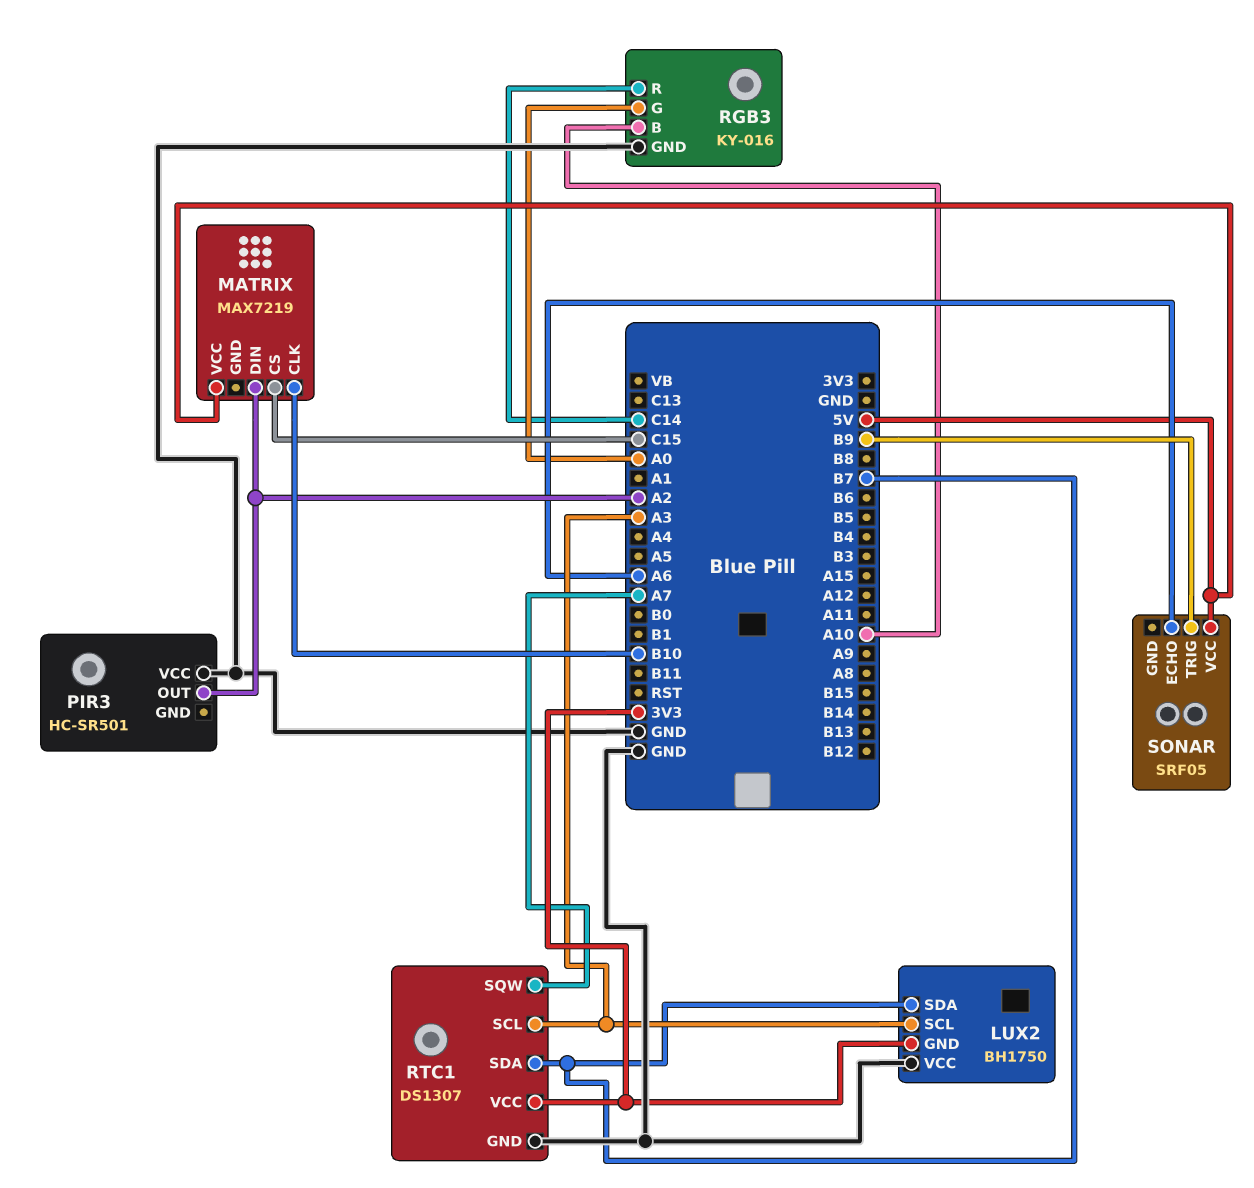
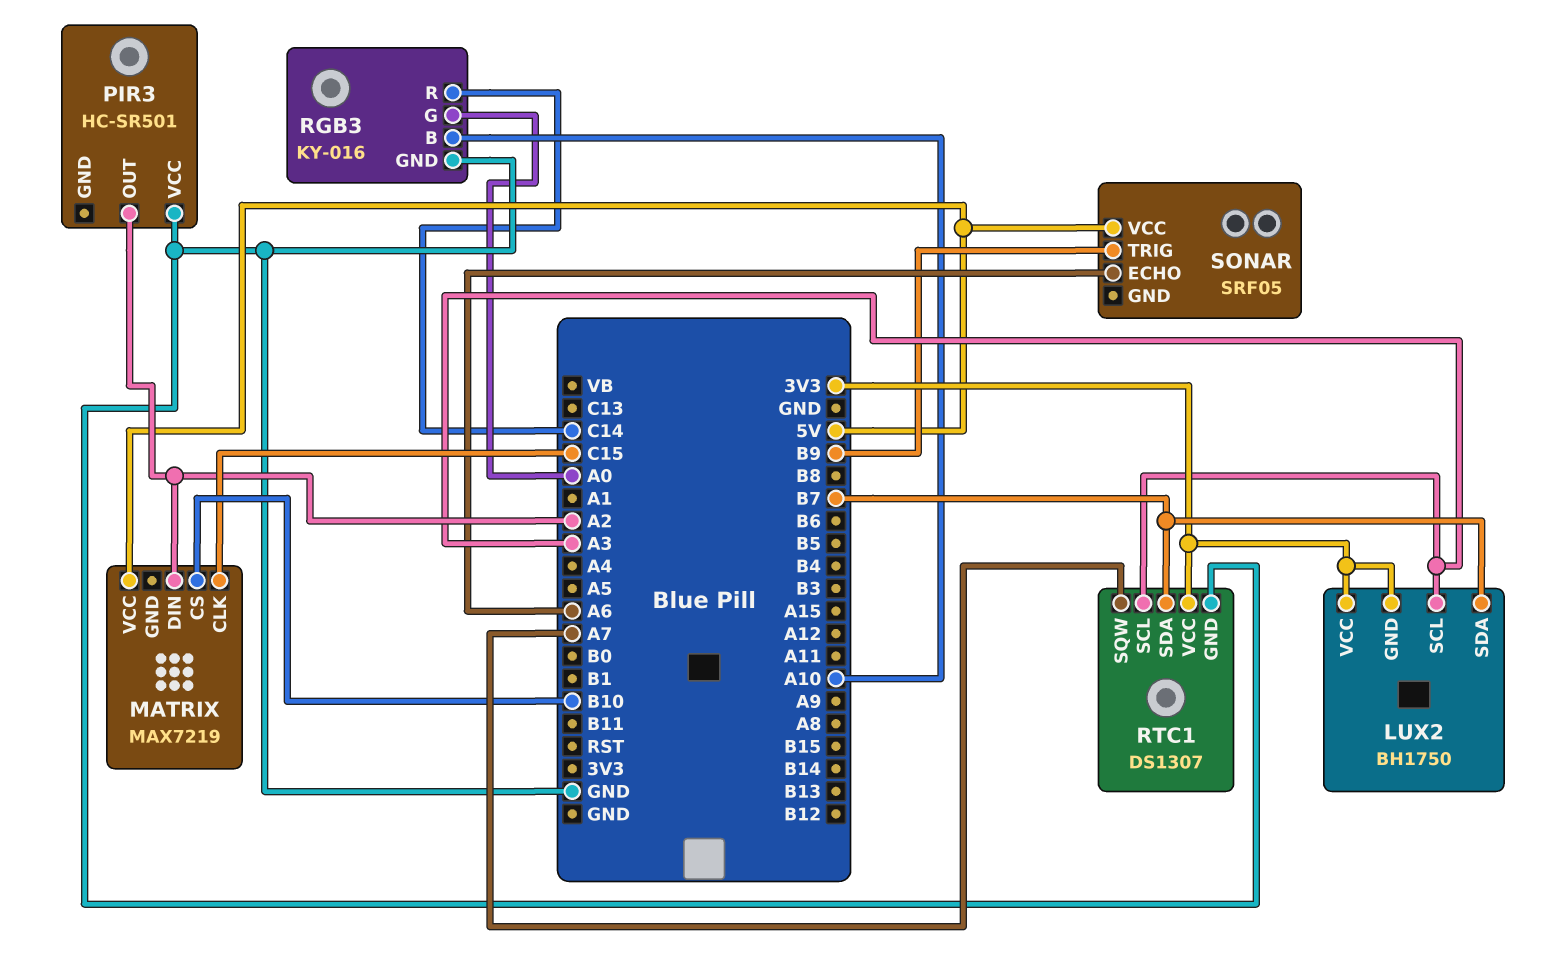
LUX2 pin VCC: GND -> 3V3
MATRIX pin CLK: B10 -> C15
MATRIX pin CS: C15 -> B10

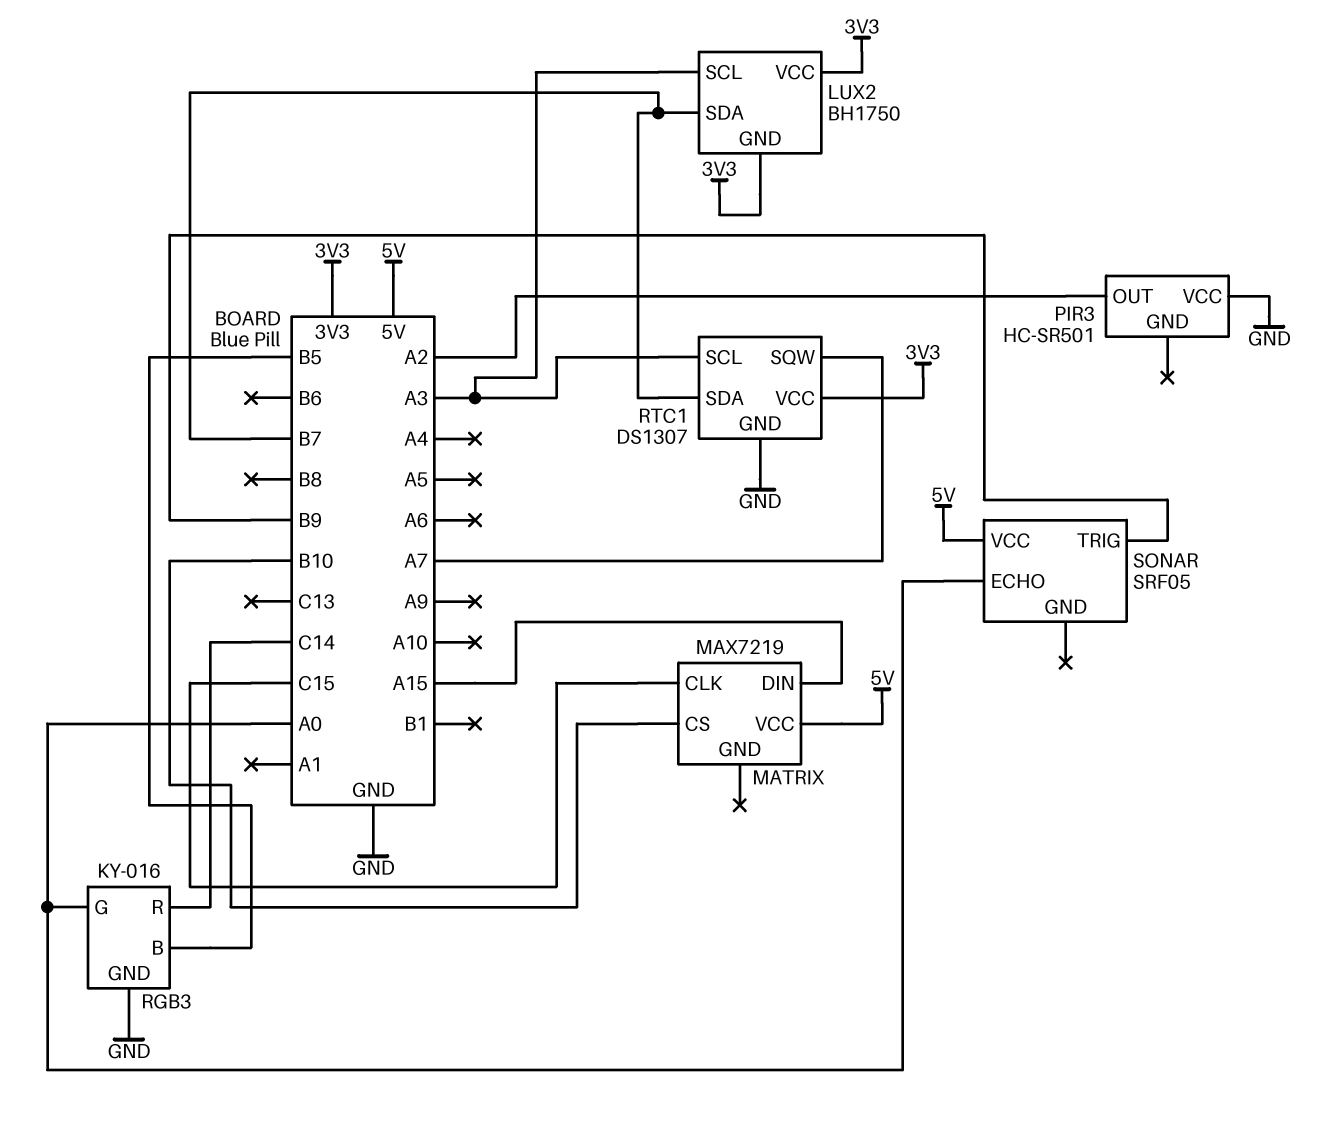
MATRIX pin DIN: A2 -> A15
RGB3 pin B: A10 -> B5
SONAR pin ECHO: A6 -> A0

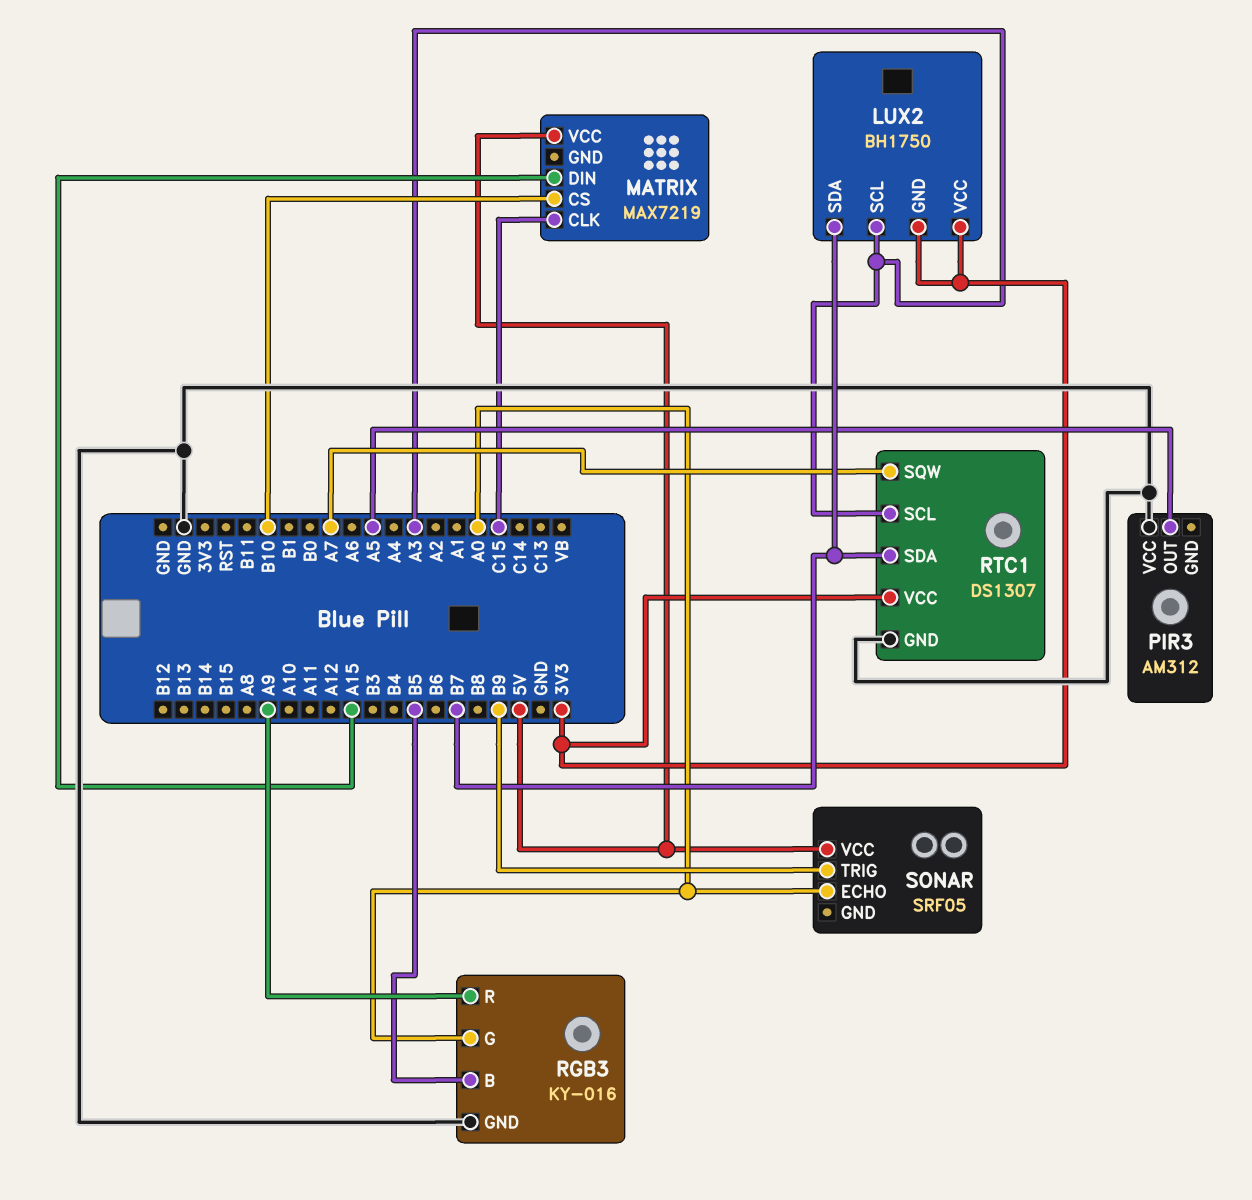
PIR3: HC-SR501 -> AM312
PIR3 pin OUT: A2 -> A5
RGB3 pin R: C14 -> A9

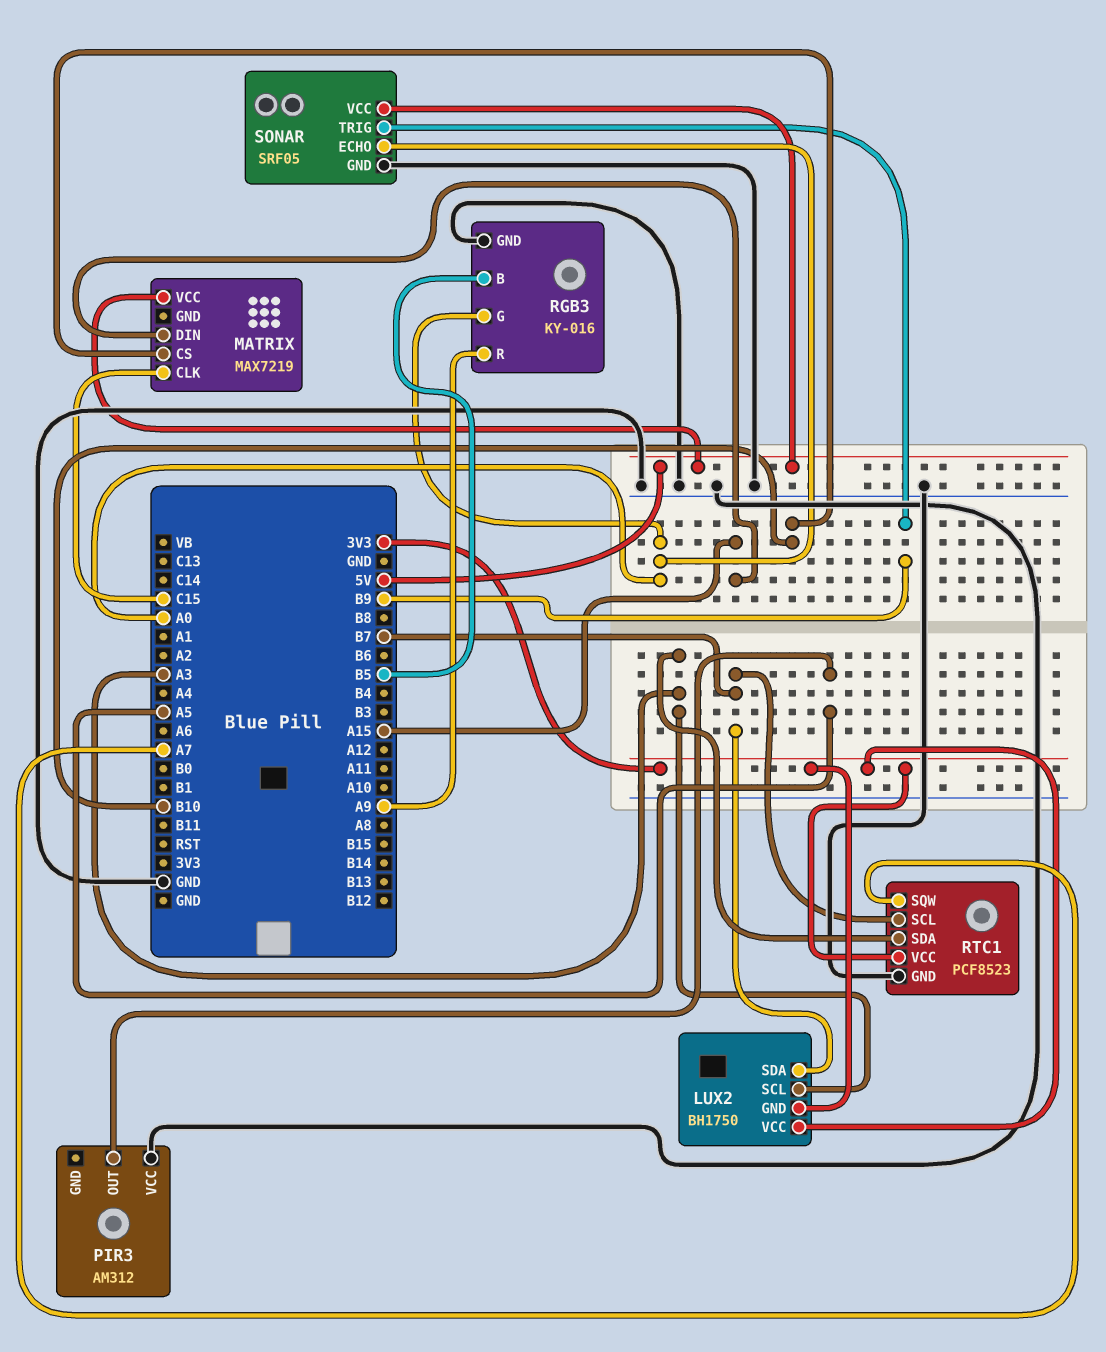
RTC1: DS1307 -> PCF8523
RTC1 pin SCL: A3 -> B7
RTC1 pin SDA: B7 -> A3
SONAR pin GND: none -> GND

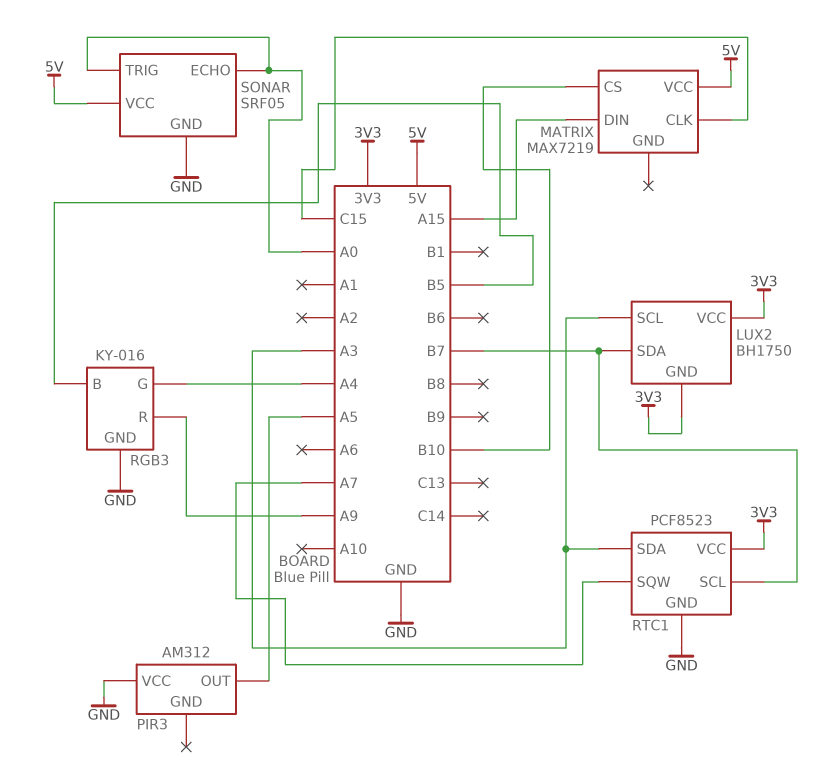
RGB3 pin G: A0 -> A4
SONAR pin TRIG: B9 -> A0

